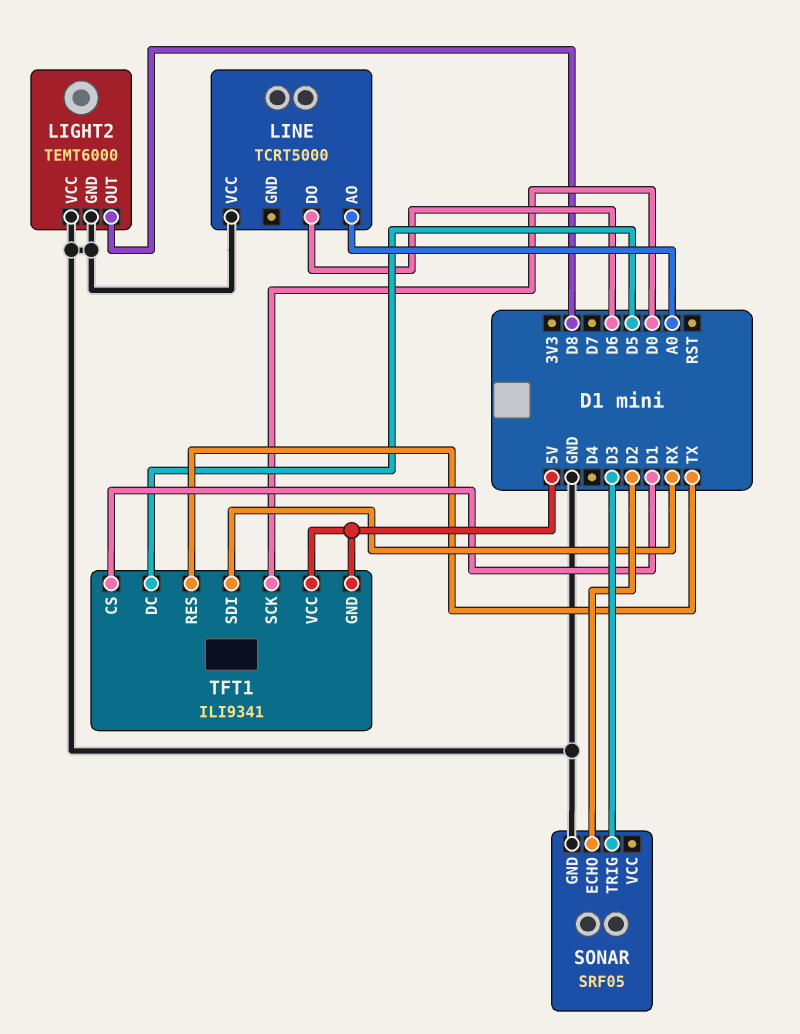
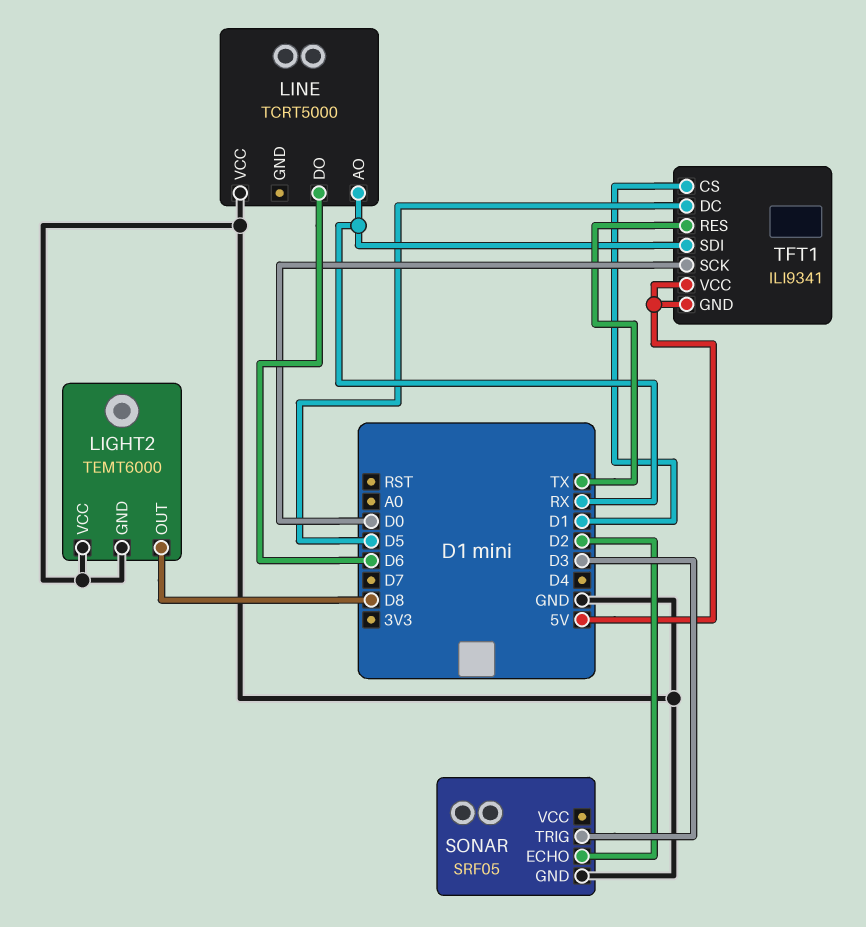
LINE pin AO: A0 -> RX

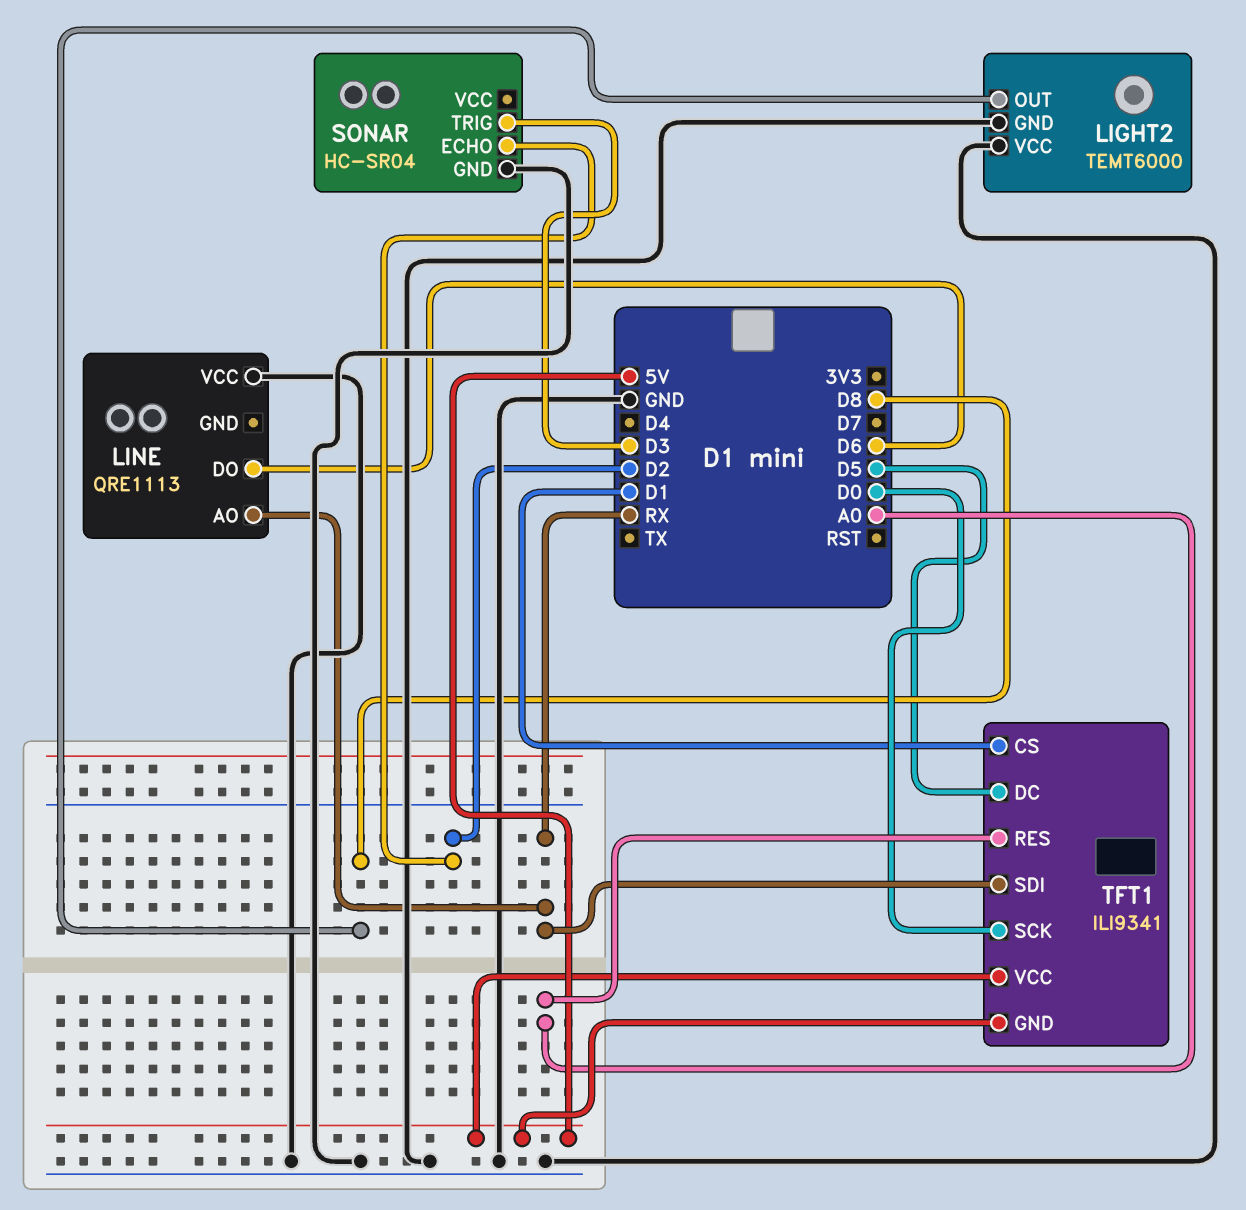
LINE: TCRT5000 -> QRE1113
SONAR: SRF05 -> HC-SR04
TFT1 pin RES: TX -> A0

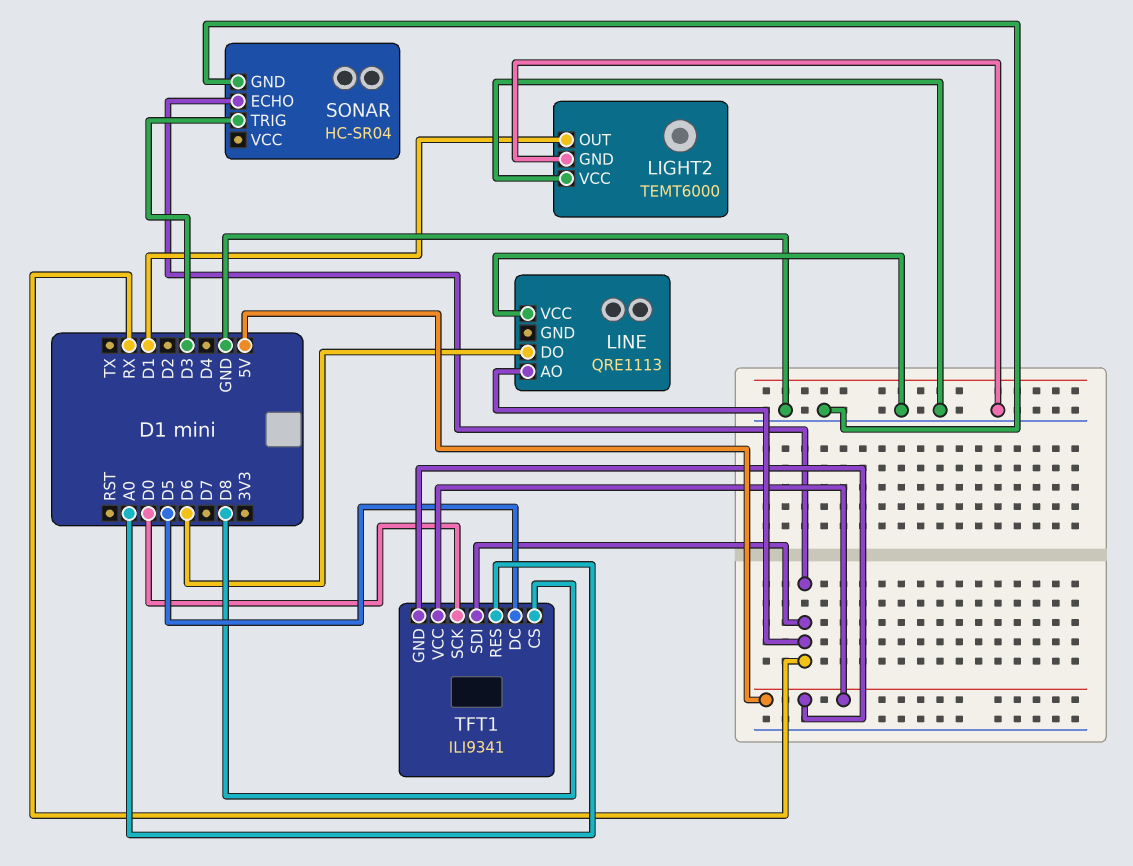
LIGHT2 pin OUT: D8 -> D1
SONAR pin ECHO: D2 -> RX
TFT1 pin CS: D1 -> D8

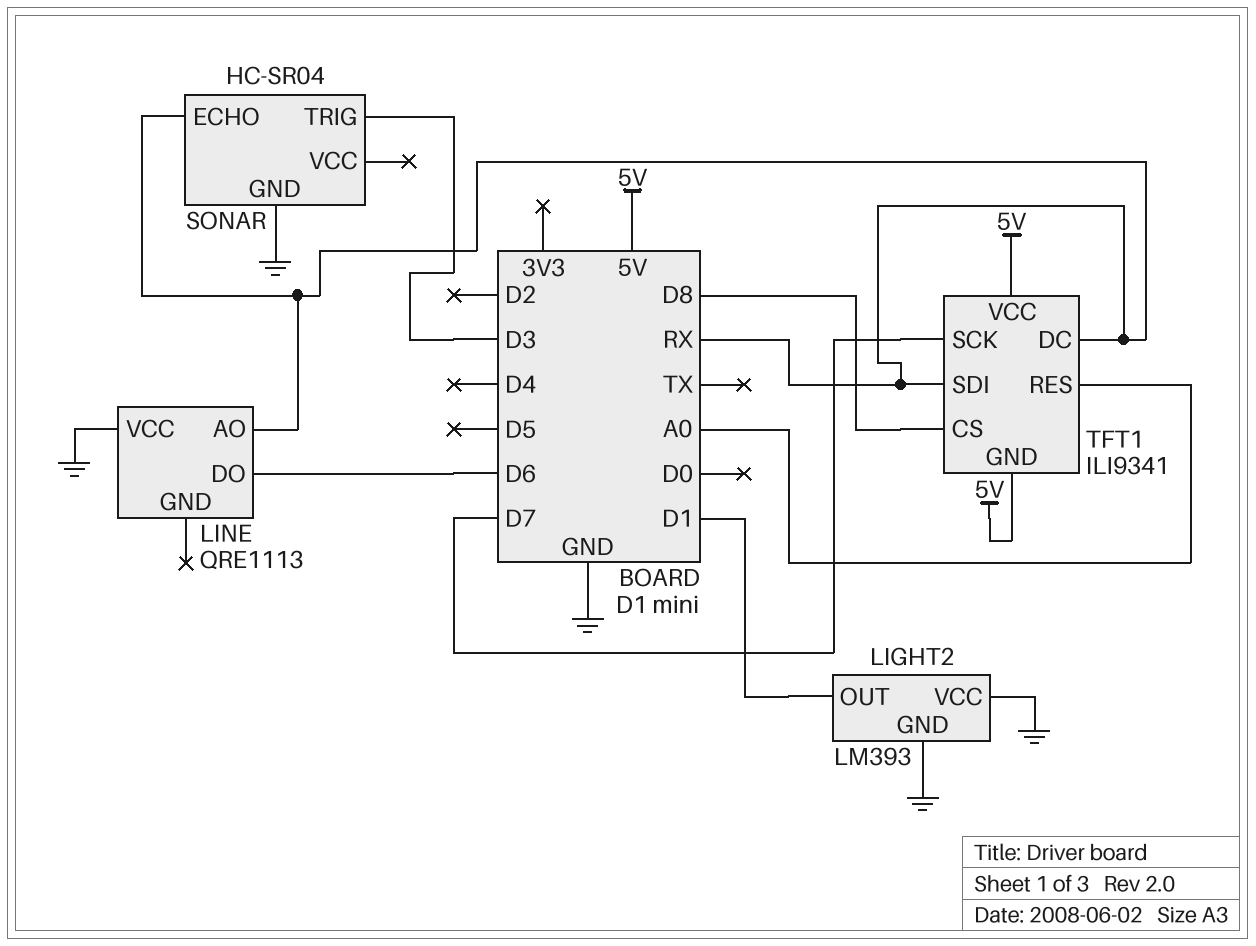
LIGHT2: TEMT6000 -> LM393
TFT1 pin DC: D5 -> RX
TFT1 pin SCK: D0 -> D7

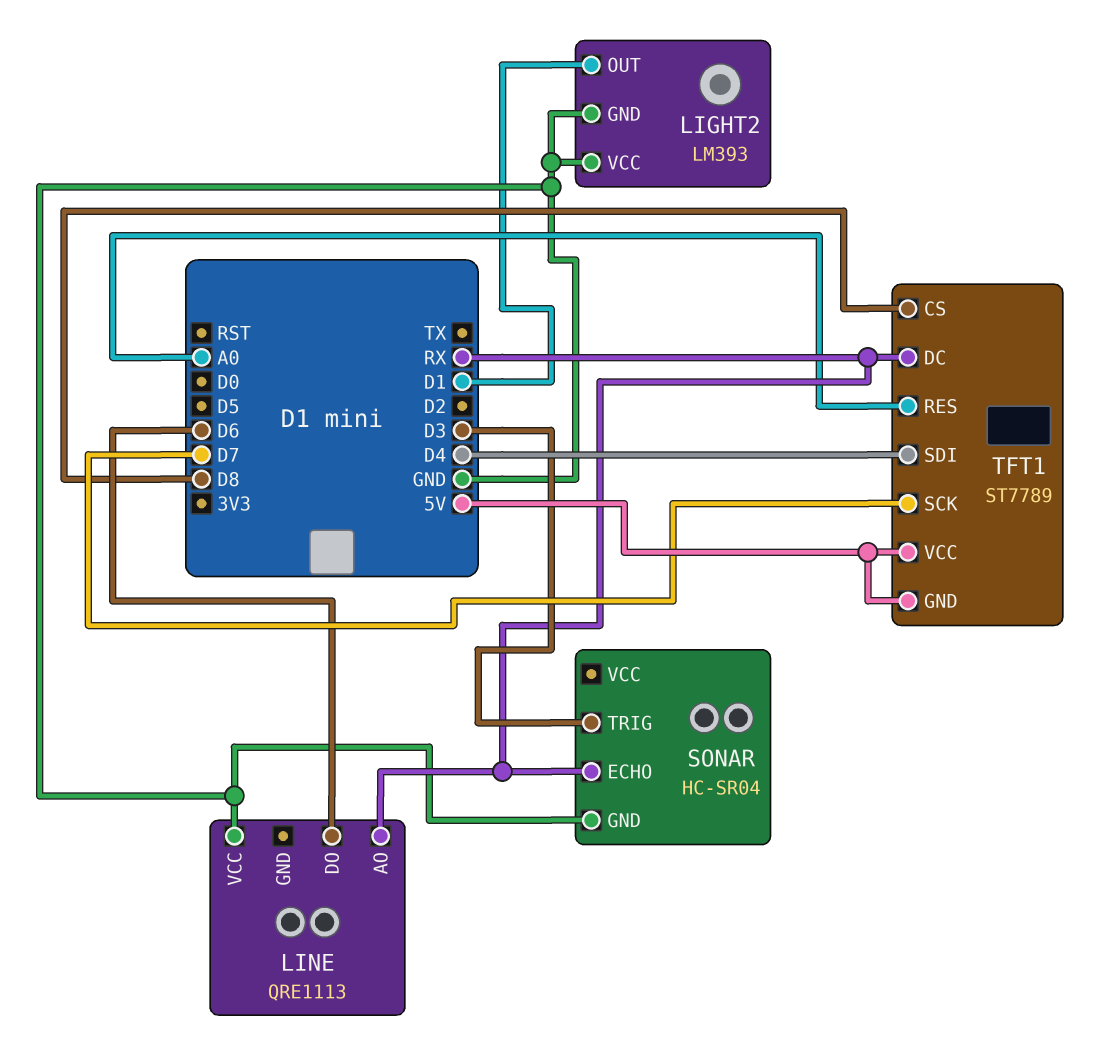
TFT1: ILI9341 -> ST7789
TFT1 pin SDI: RX -> D4

